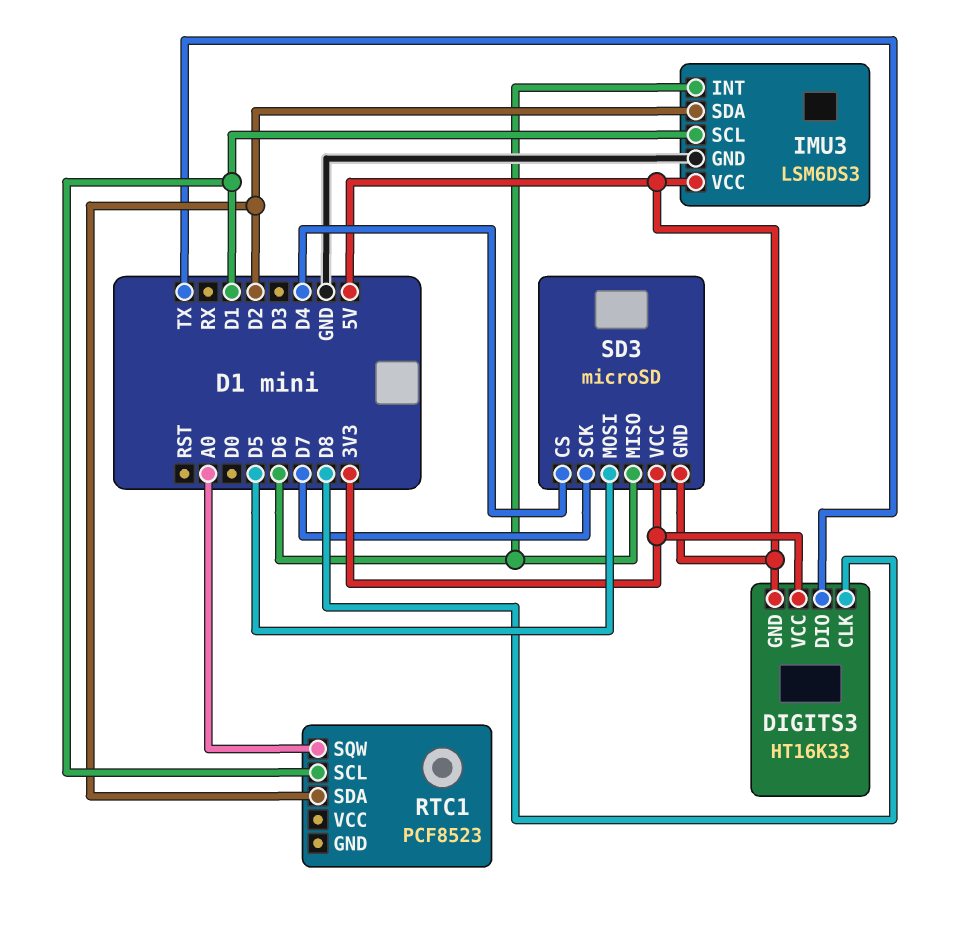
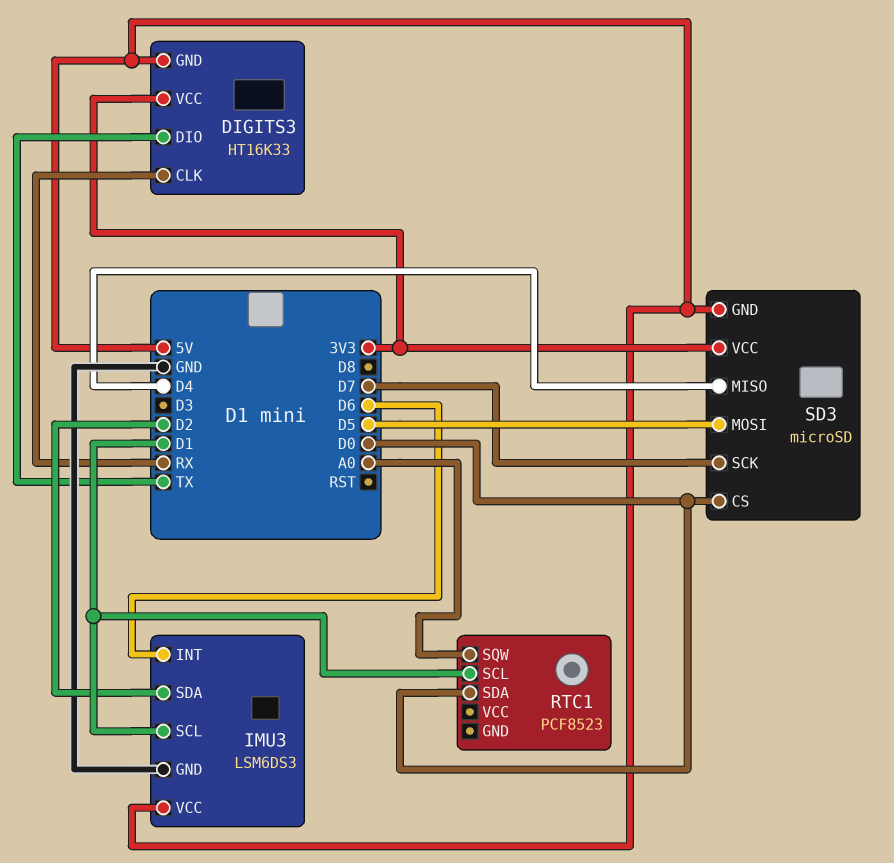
DIGITS3 pin CLK: D8 -> RX
RTC1 pin SDA: D2 -> D0
SD3 pin CS: D4 -> D0
SD3 pin MISO: D6 -> D4

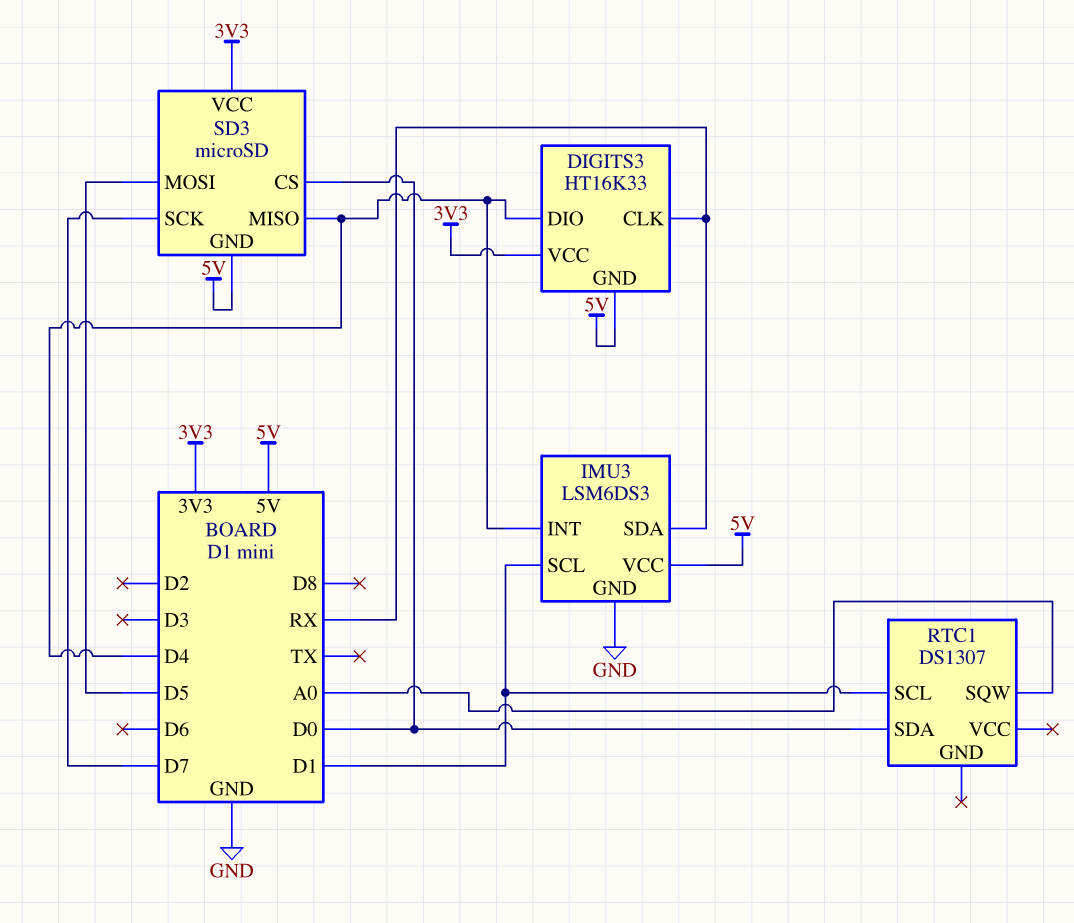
DIGITS3 pin DIO: TX -> D4
IMU3 pin INT: D6 -> D4
IMU3 pin SDA: D2 -> RX
RTC1: PCF8523 -> DS1307

